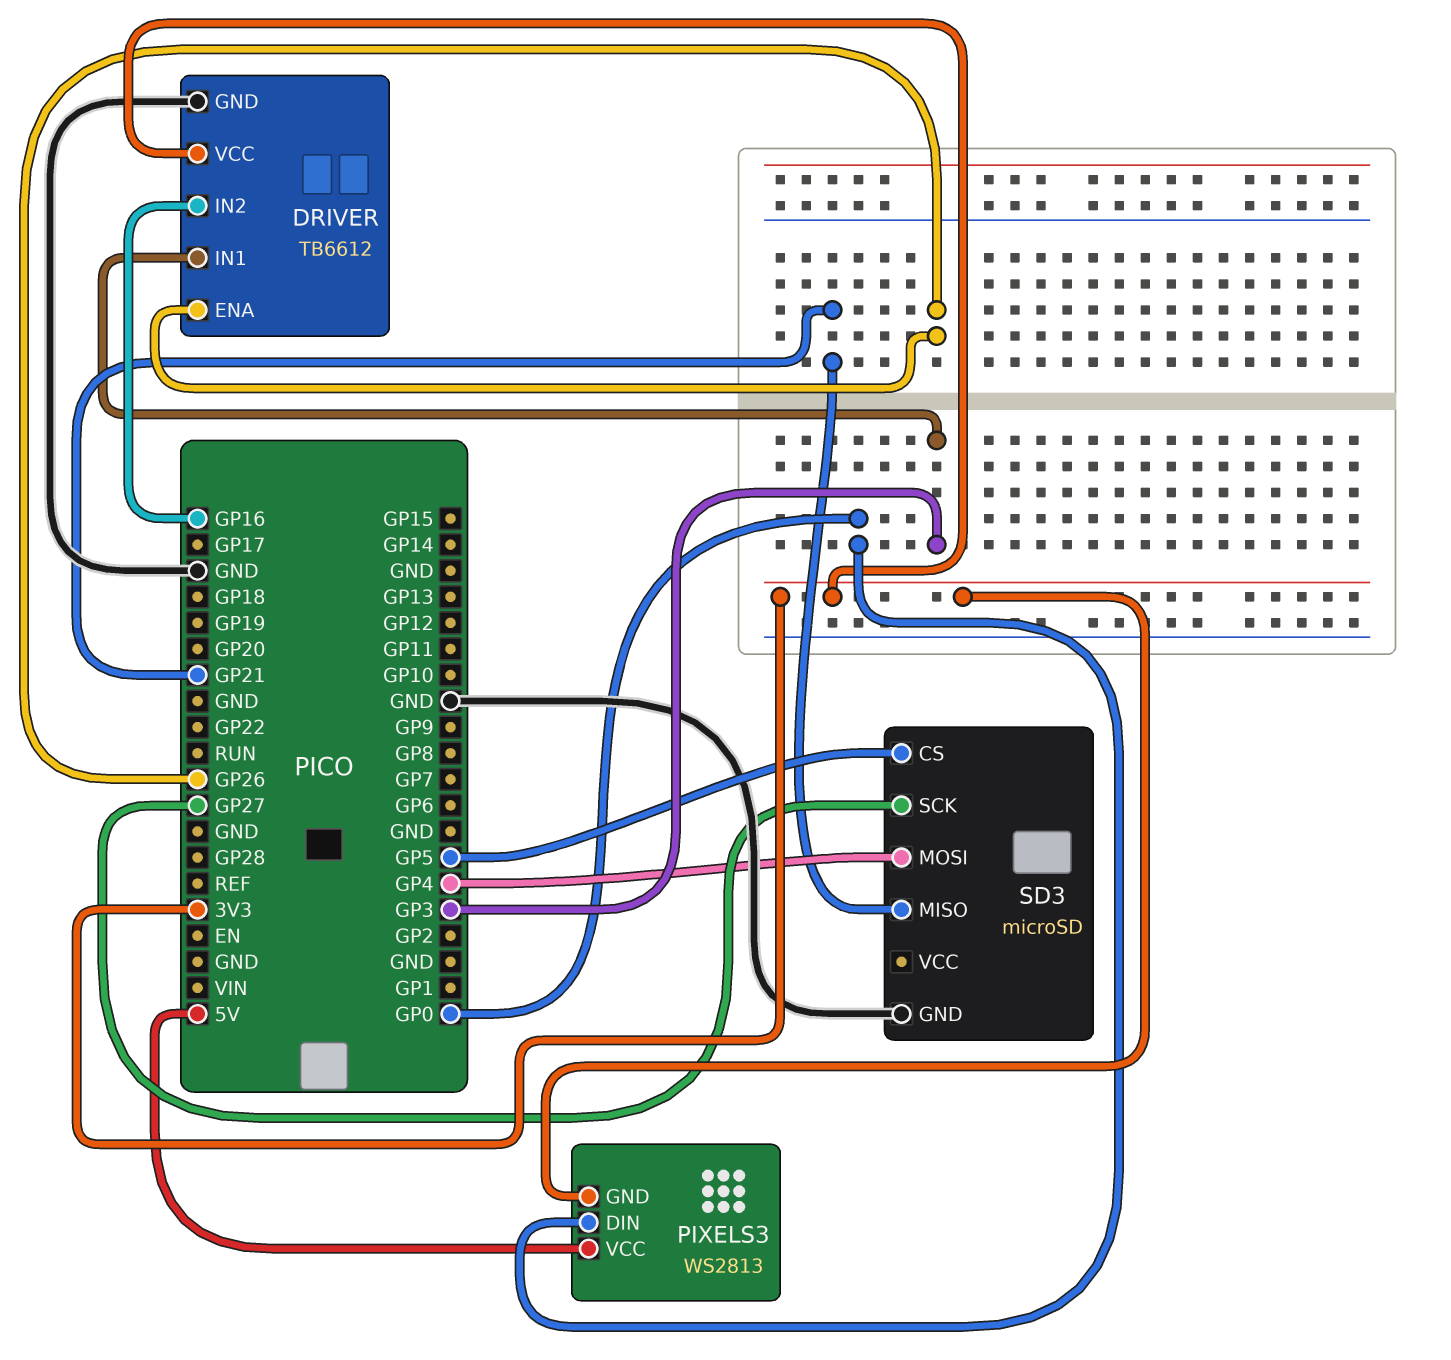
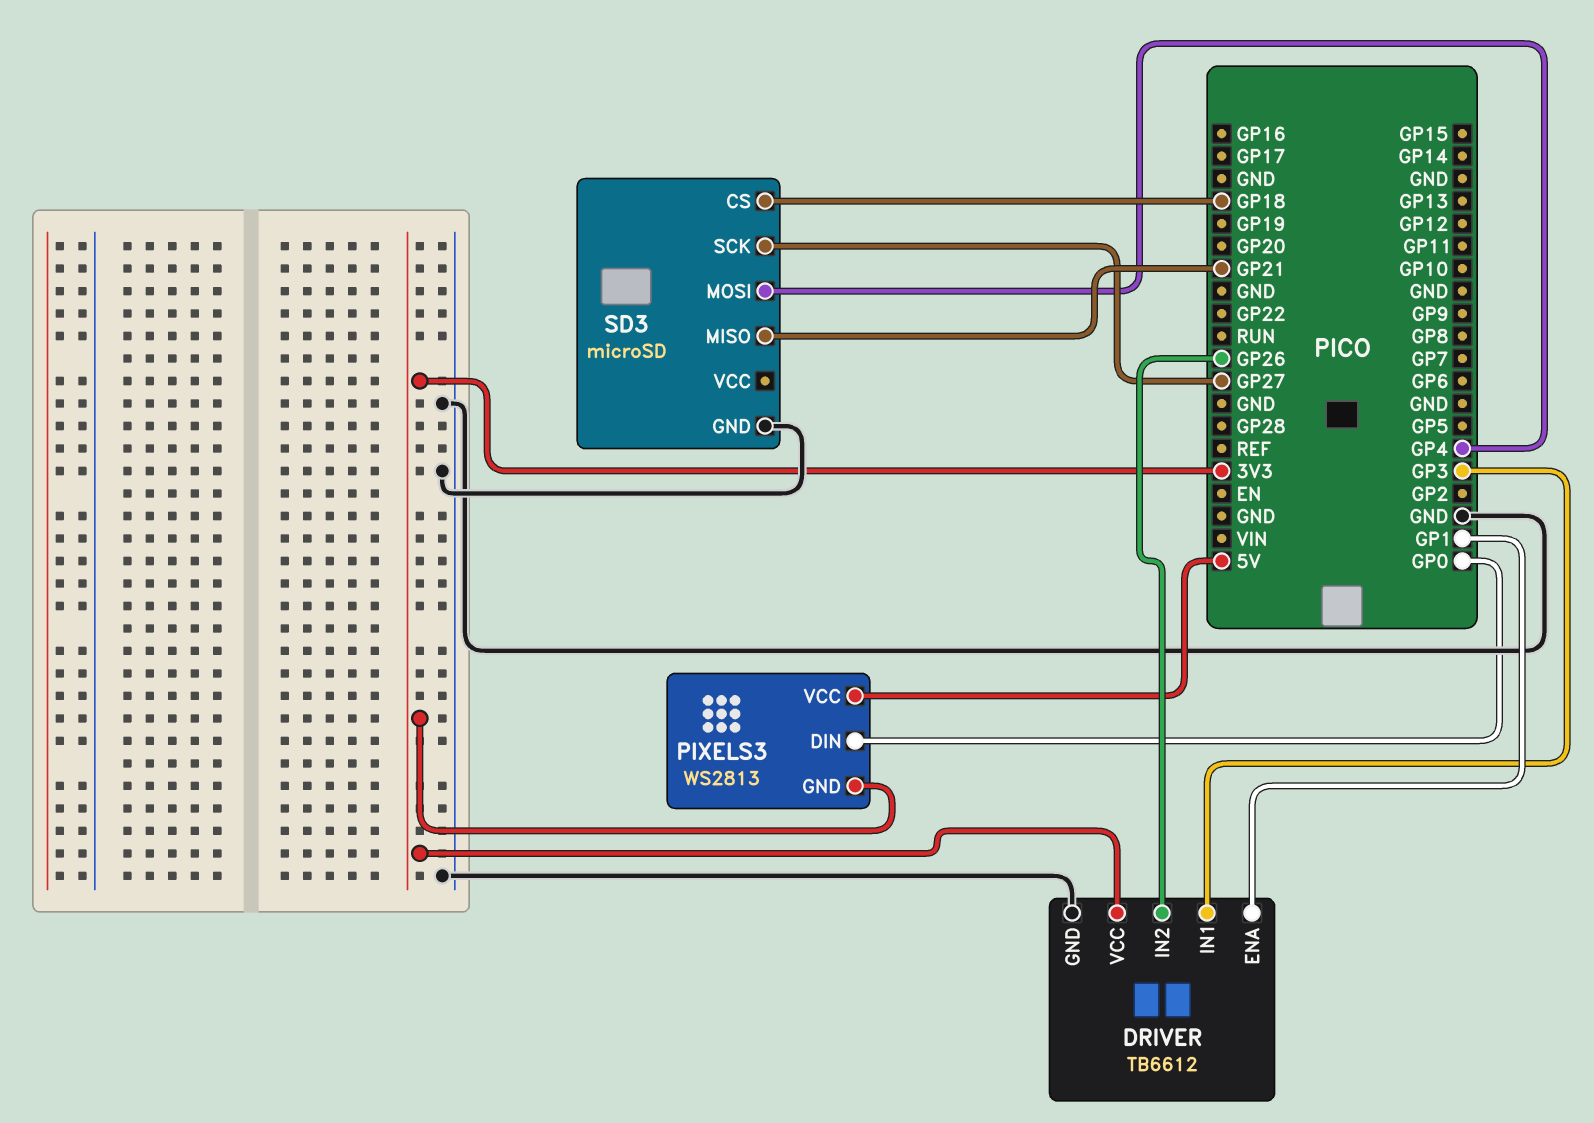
DRIVER pin ENA: GP26 -> GP1
DRIVER pin IN2: GP16 -> GP26
SD3 pin CS: GP5 -> GP18

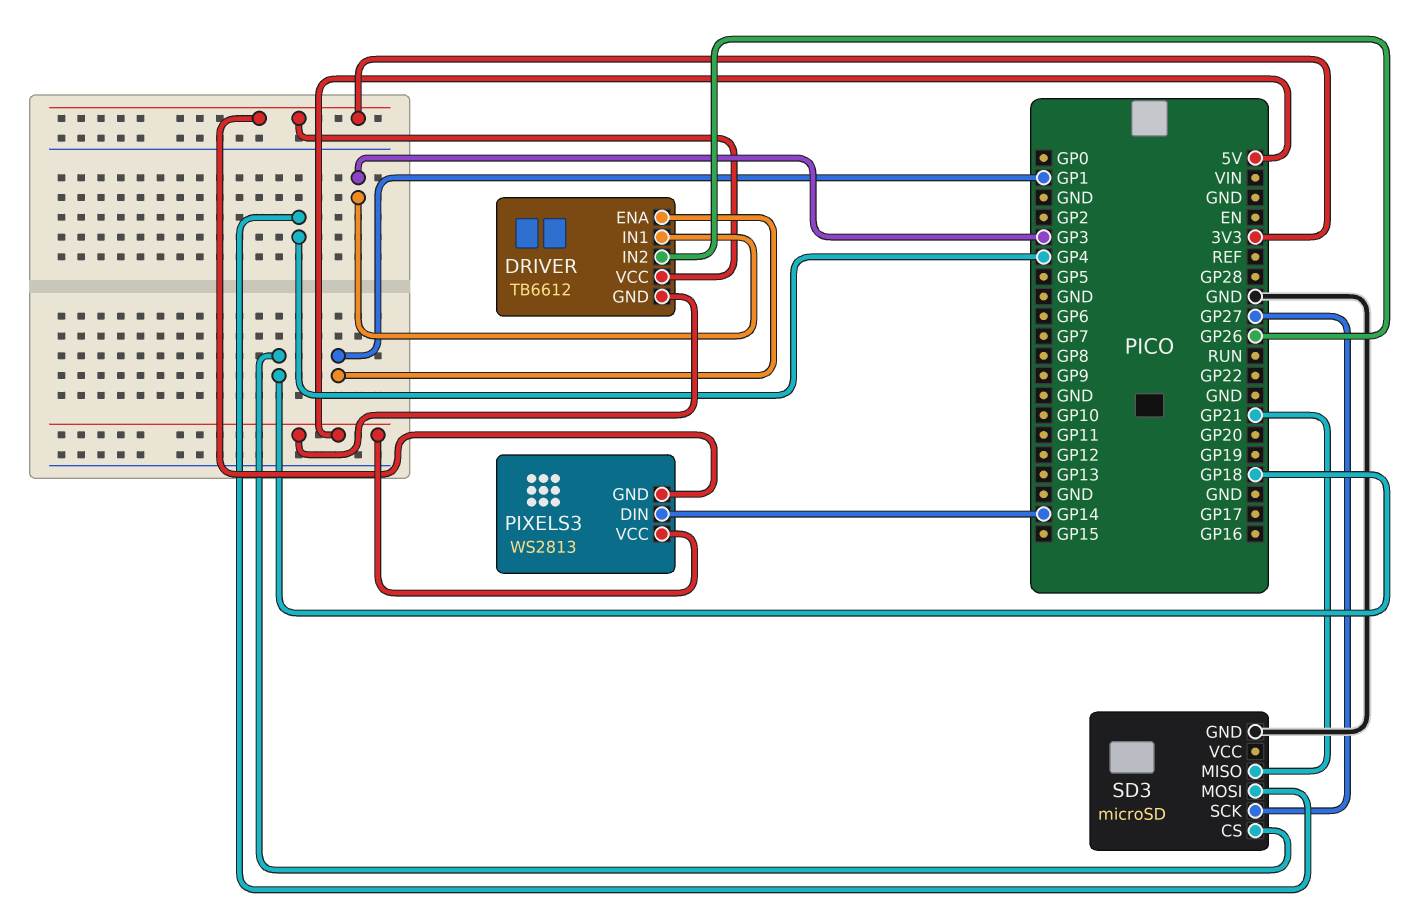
DRIVER pin GND: GND -> 5V
PIXELS3 pin DIN: GP0 -> GP14

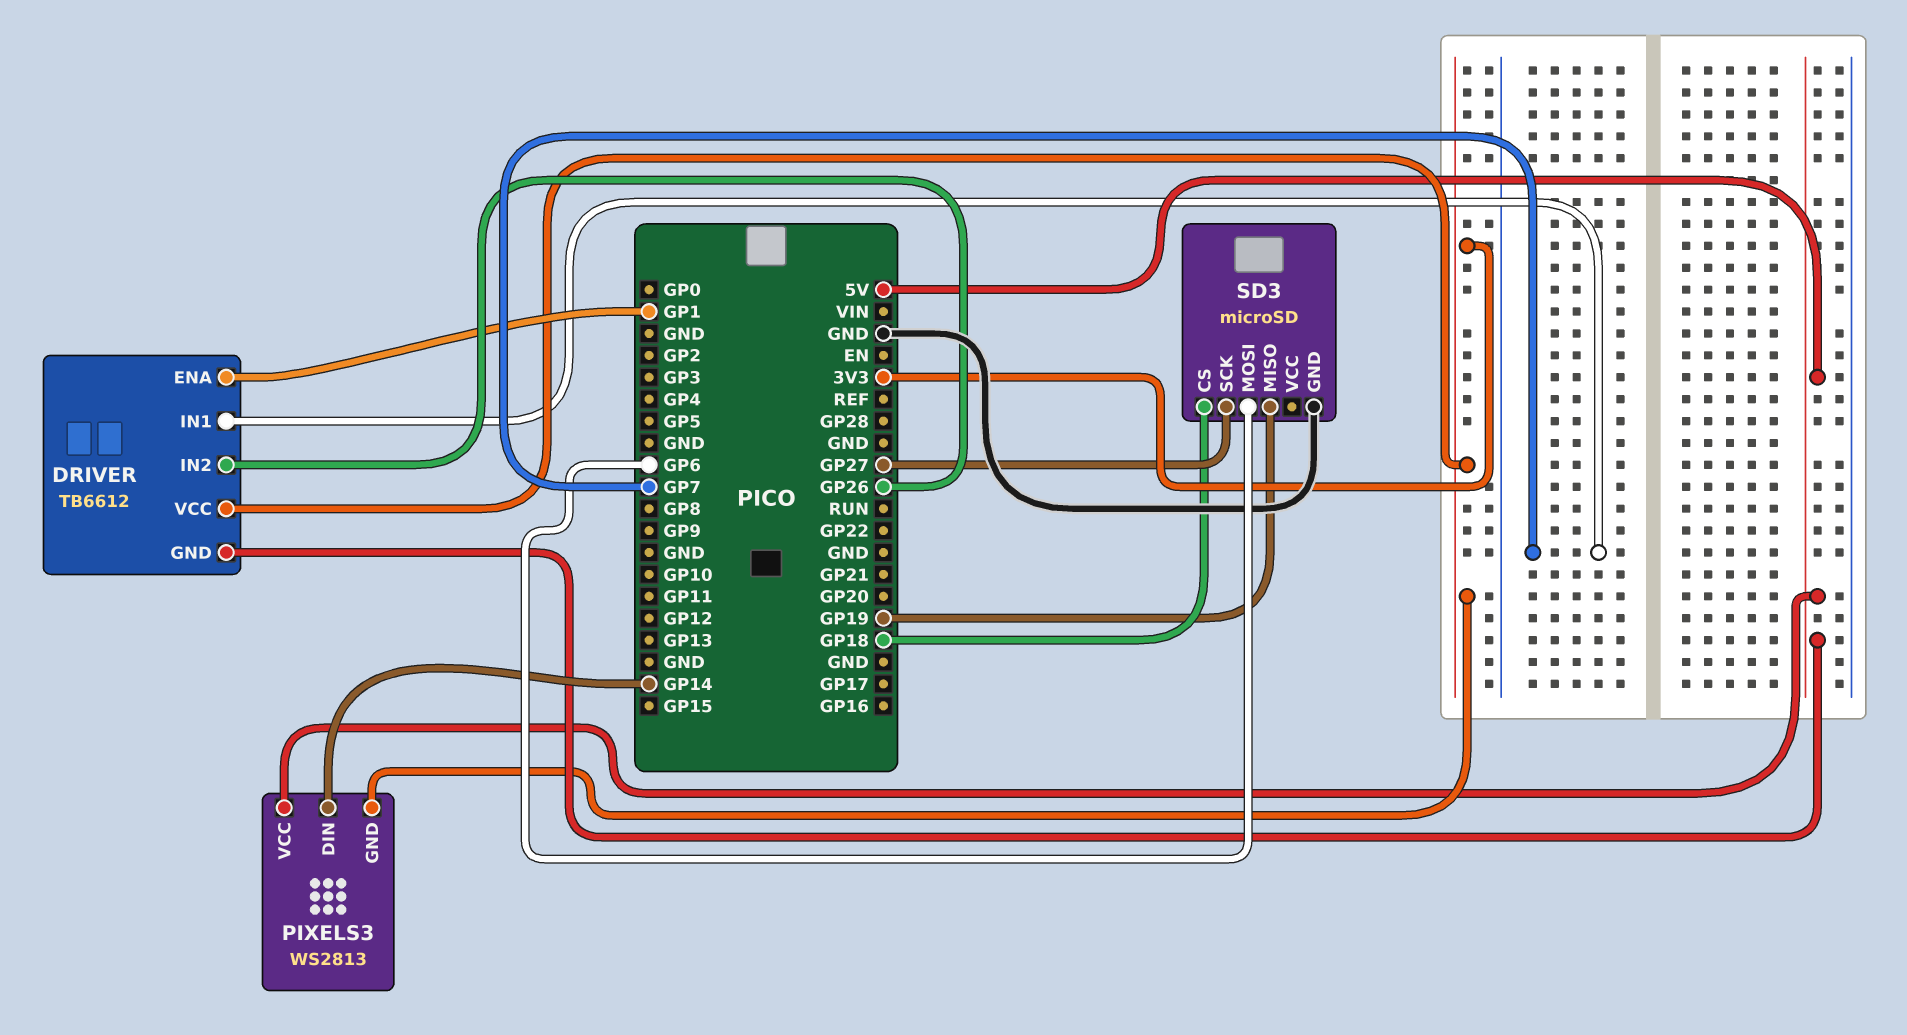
DRIVER pin IN1: GP3 -> GP7
SD3 pin MISO: GP21 -> GP19
SD3 pin MOSI: GP4 -> GP6

